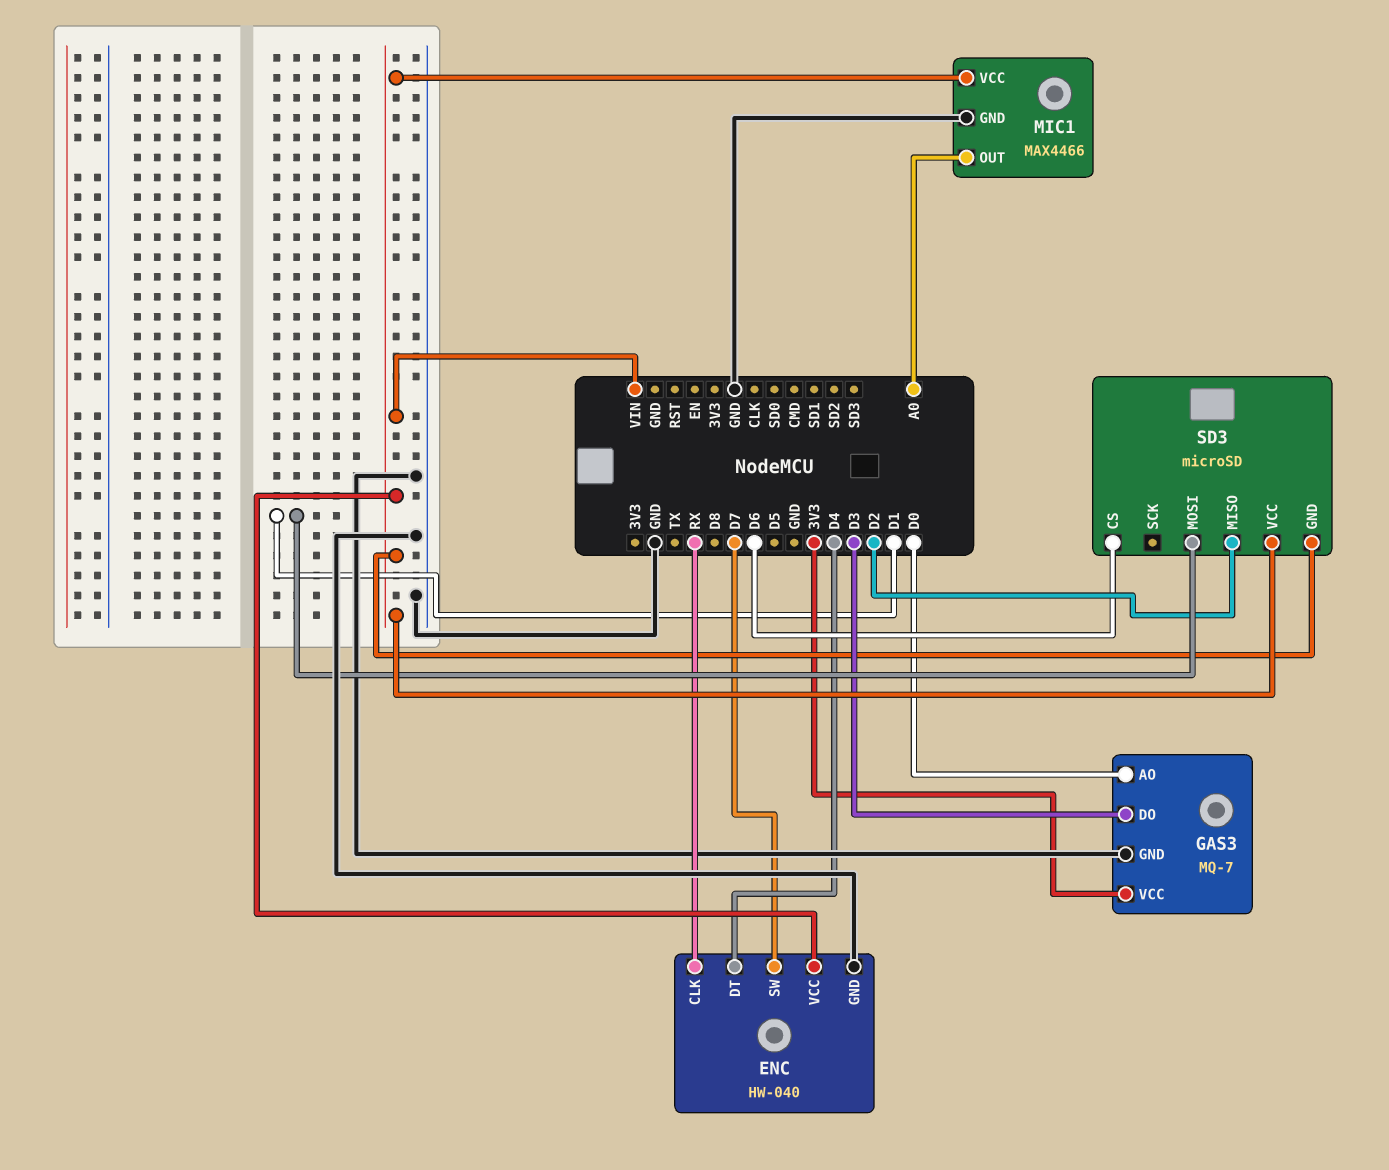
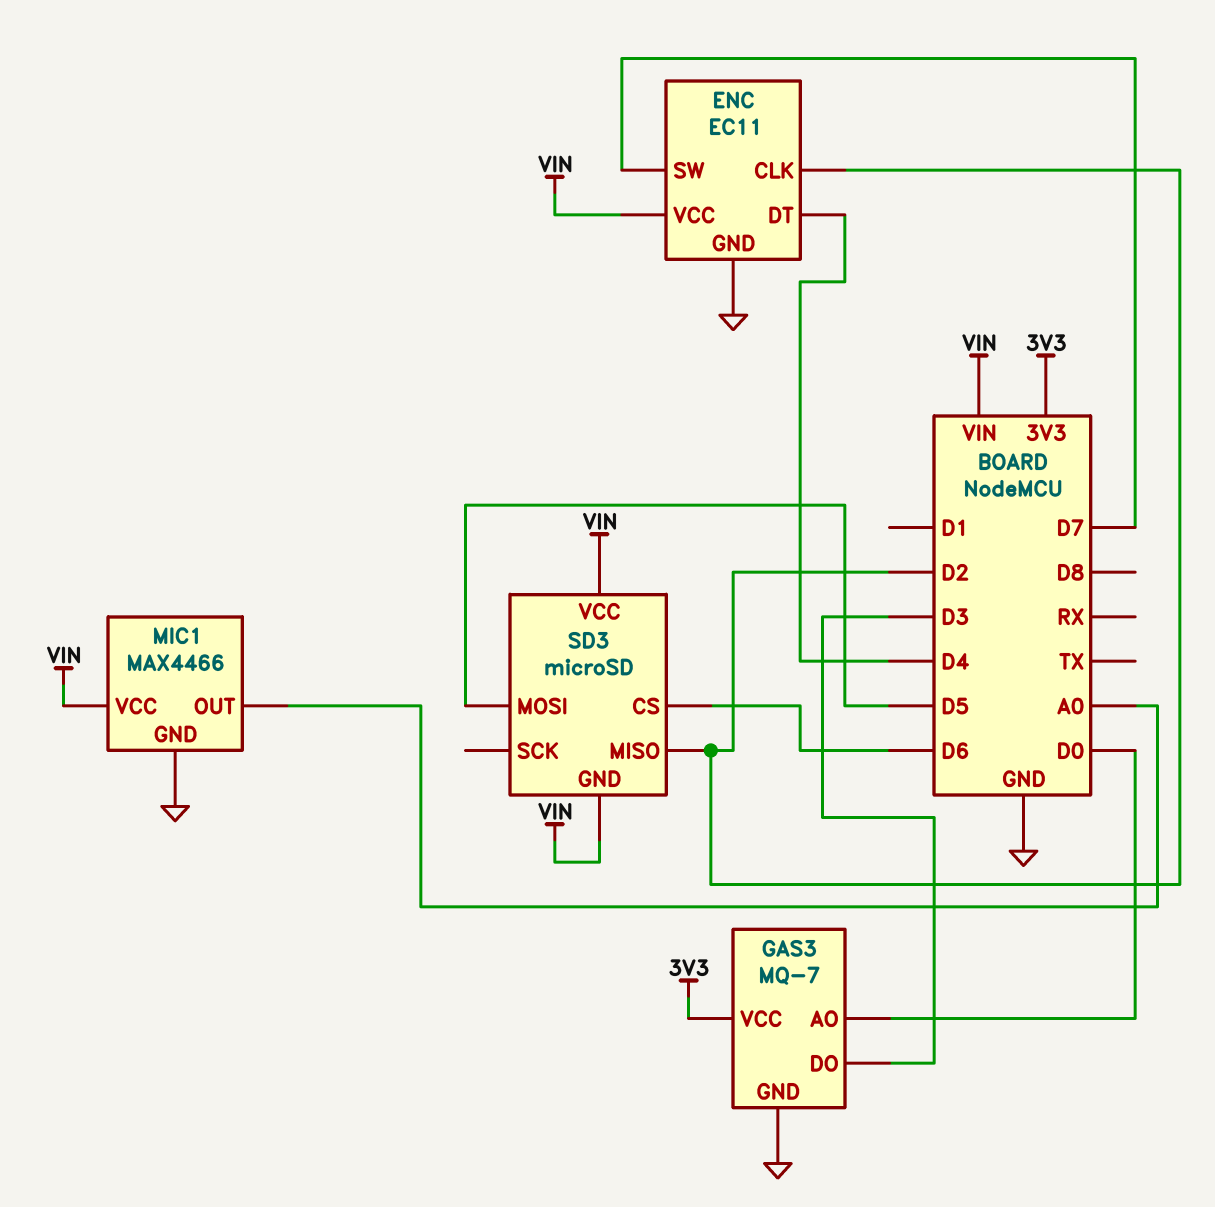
ENC: HW-040 -> EC11
ENC pin CLK: RX -> D2
SD3 pin MOSI: D1 -> D5

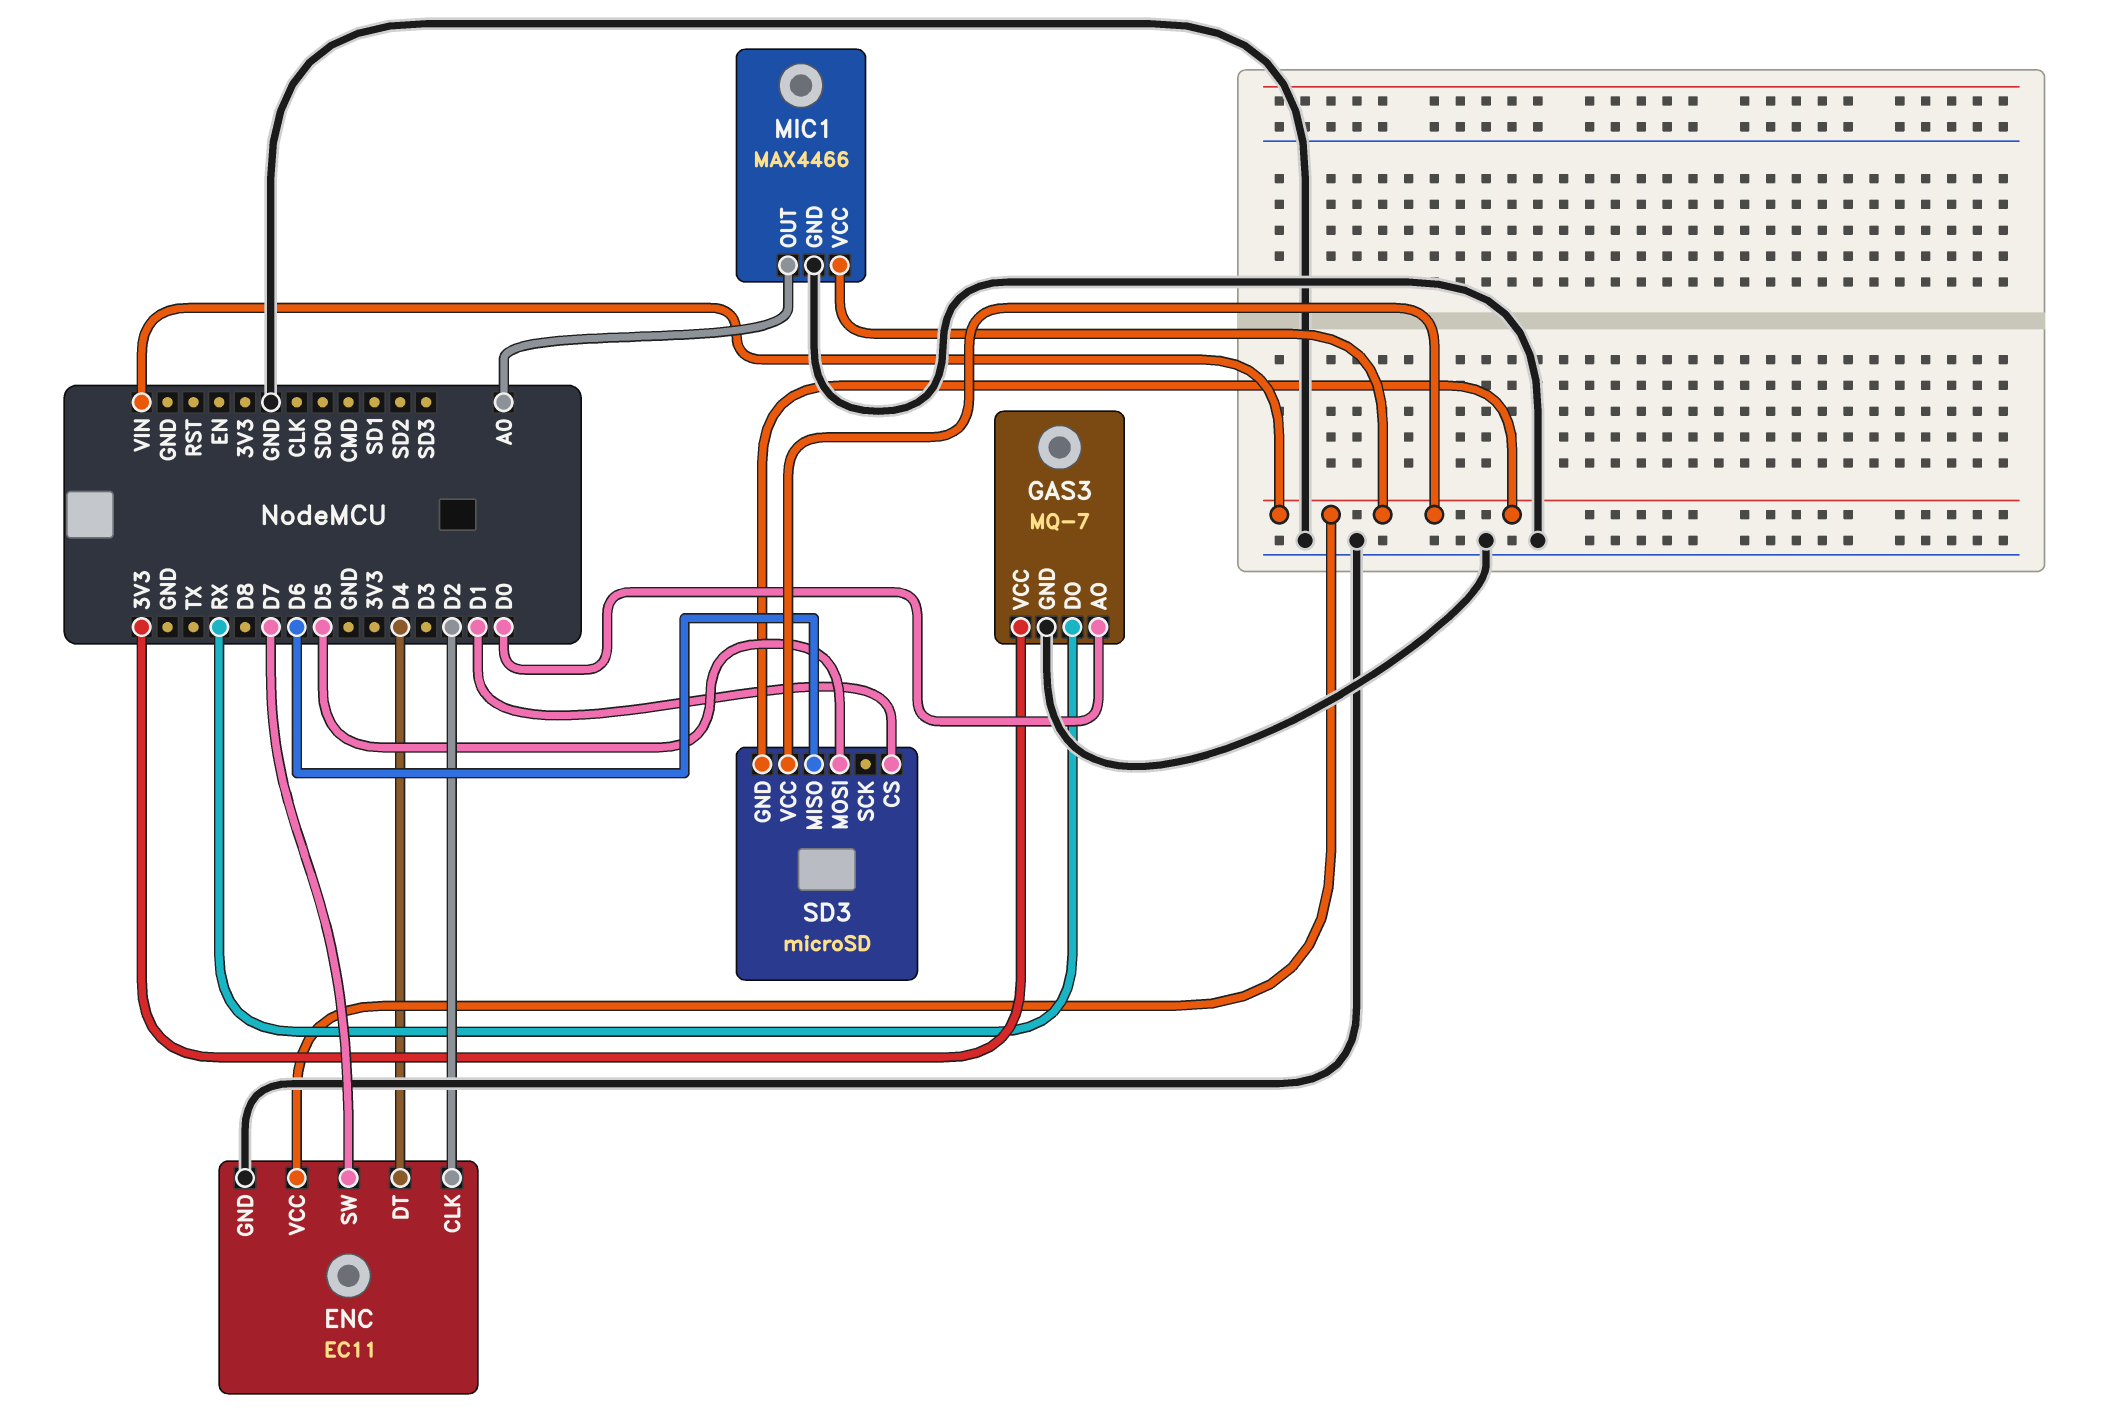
GAS3 pin DO: D3 -> RX
SD3 pin CS: D6 -> D1
SD3 pin MISO: D2 -> D6

